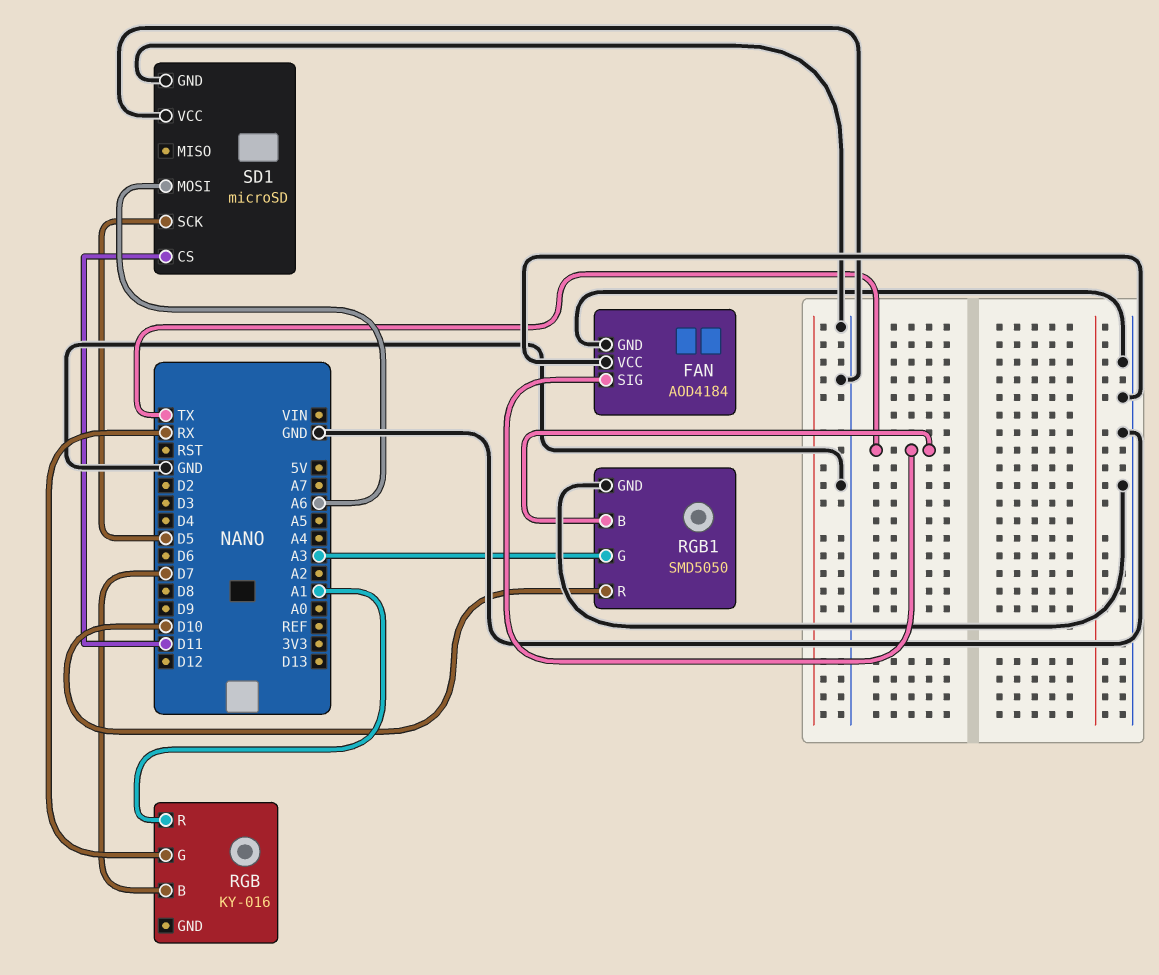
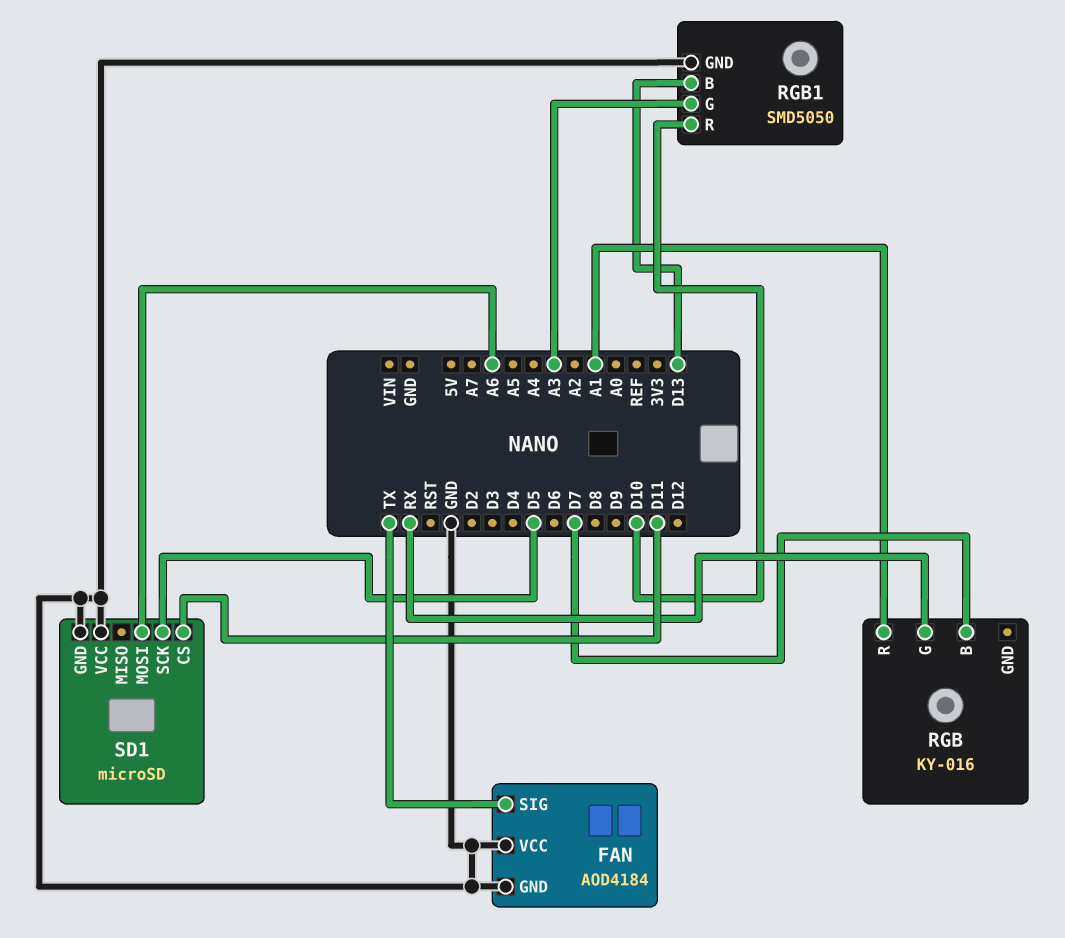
RGB1 pin B: TX -> D13

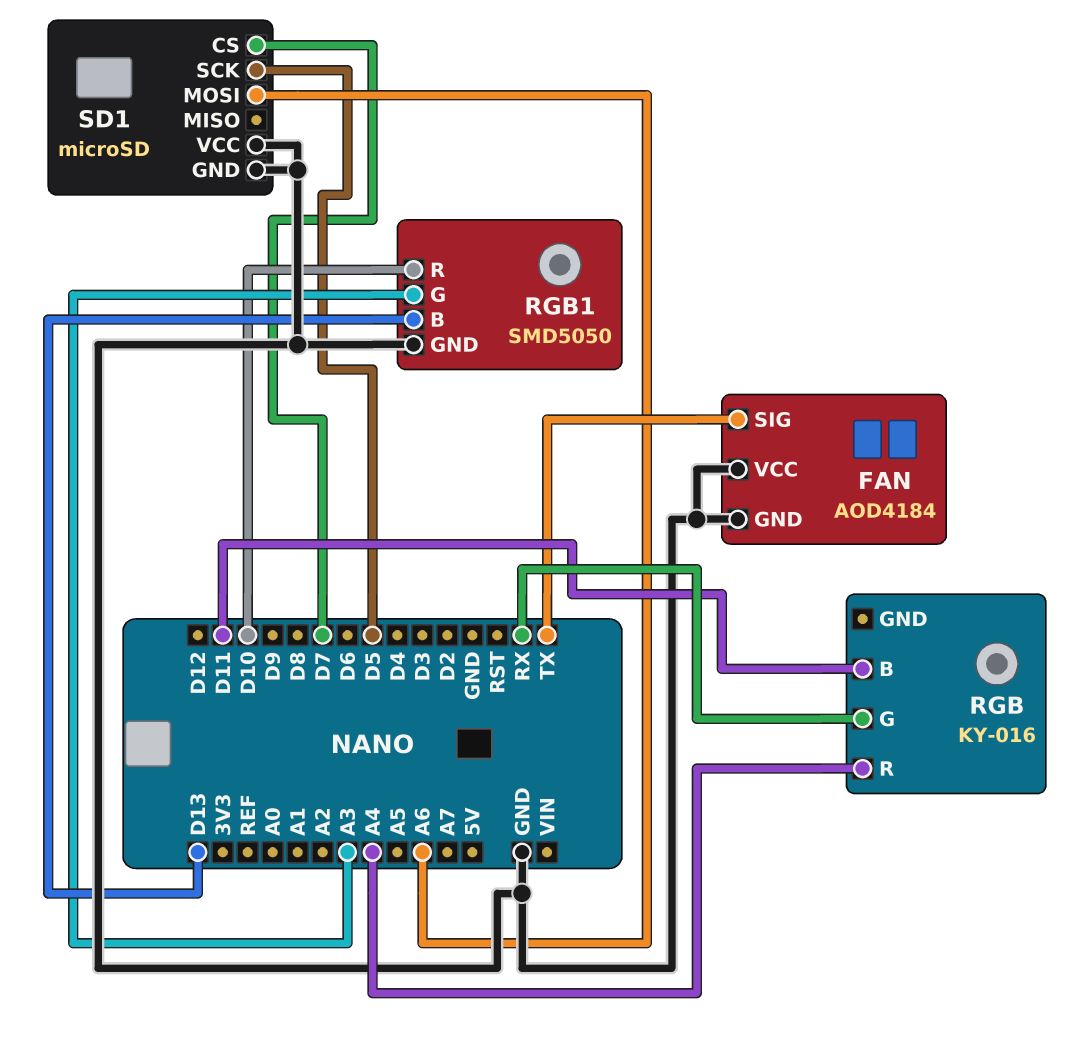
RGB pin B: D7 -> D11
RGB pin R: A1 -> A4
SD1 pin CS: D11 -> D7

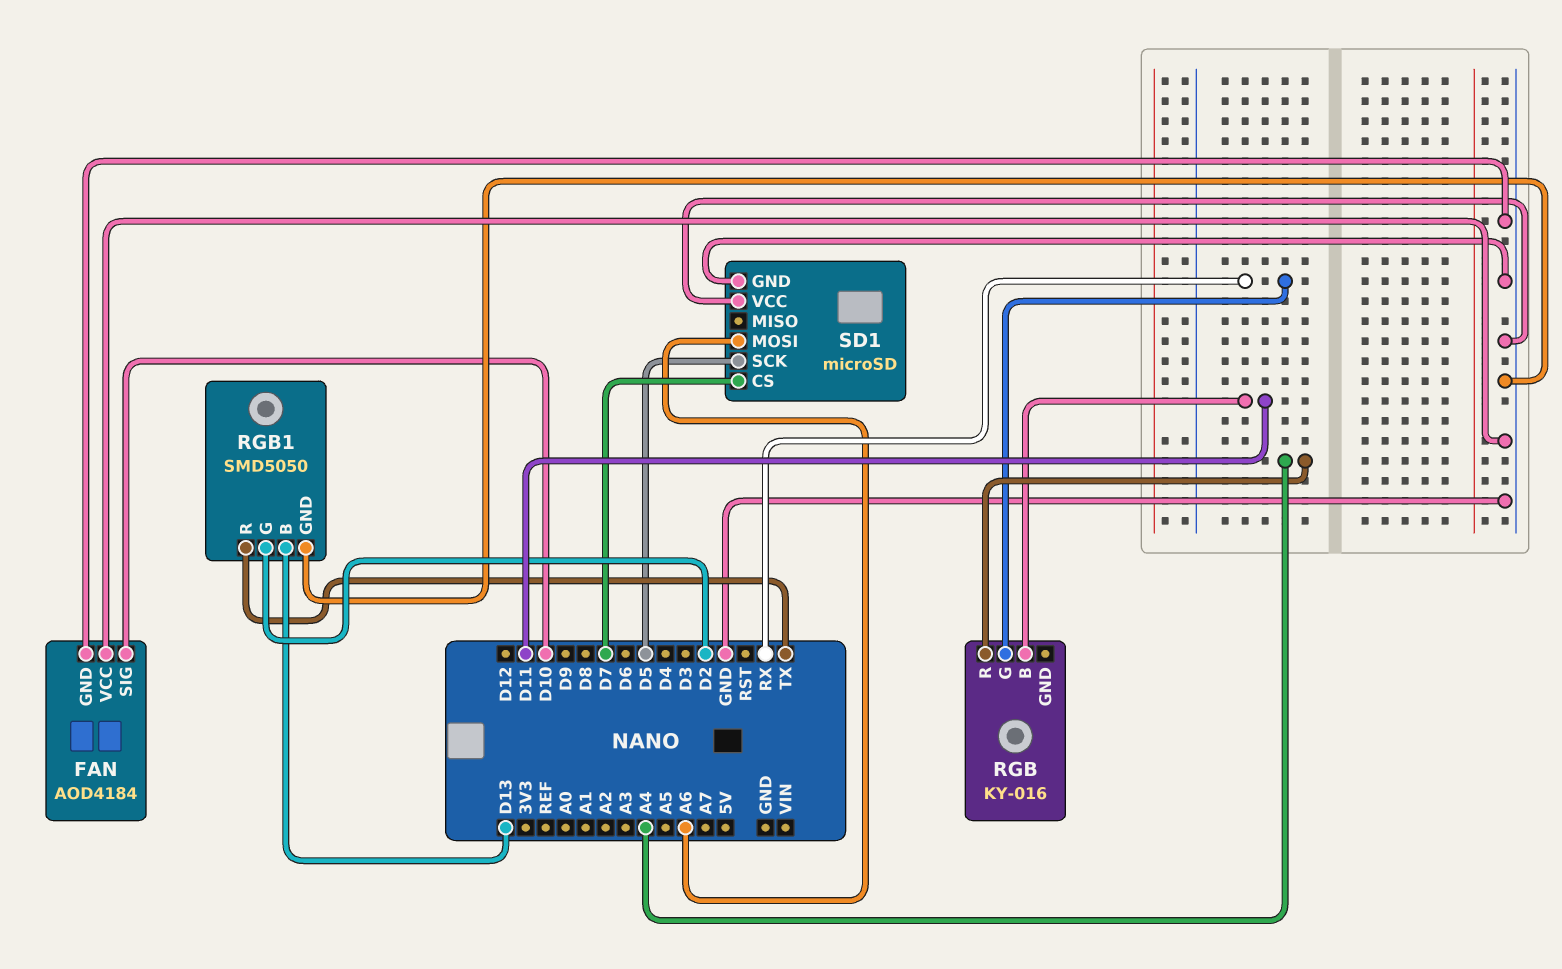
FAN pin SIG: TX -> D10
RGB1 pin G: A3 -> D2
RGB1 pin R: D10 -> TX

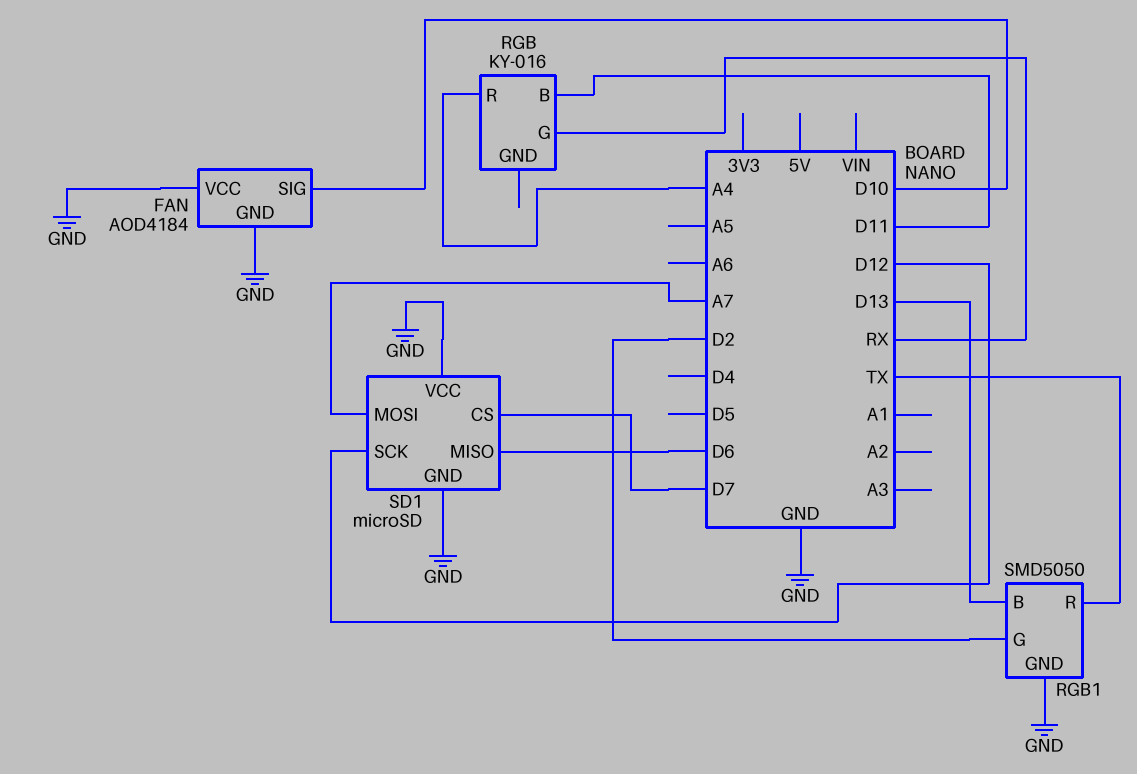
SD1 pin MISO: none -> D6
SD1 pin MOSI: A6 -> A7
SD1 pin SCK: D5 -> D12

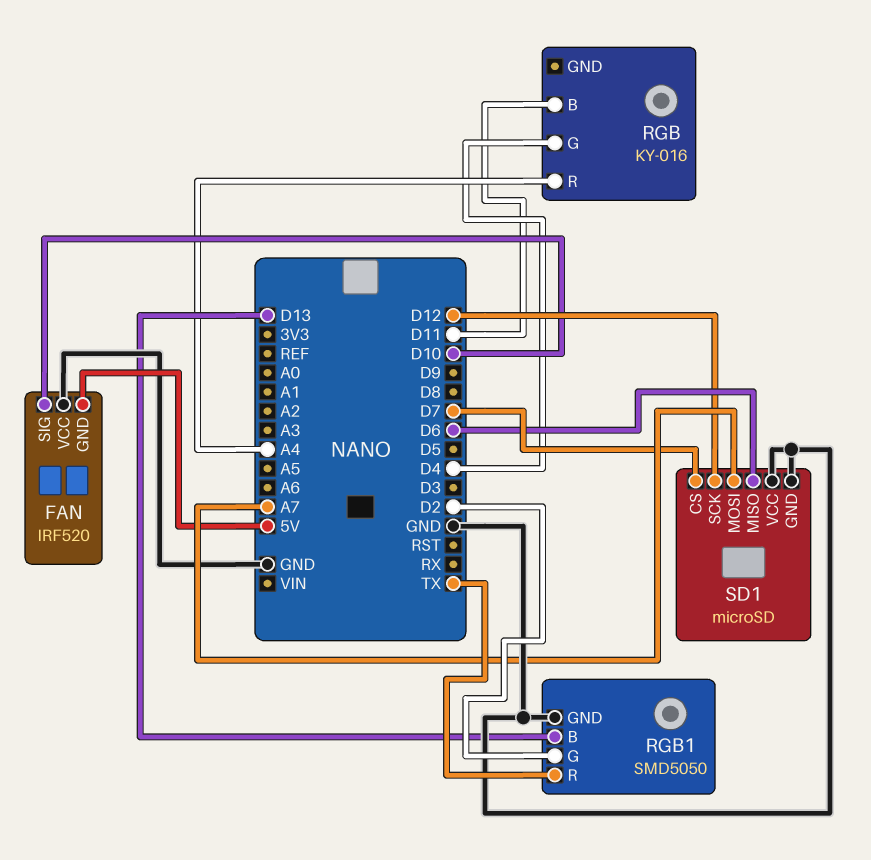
FAN: AOD4184 -> IRF520
FAN pin GND: GND -> 5V
RGB pin G: RX -> D4

